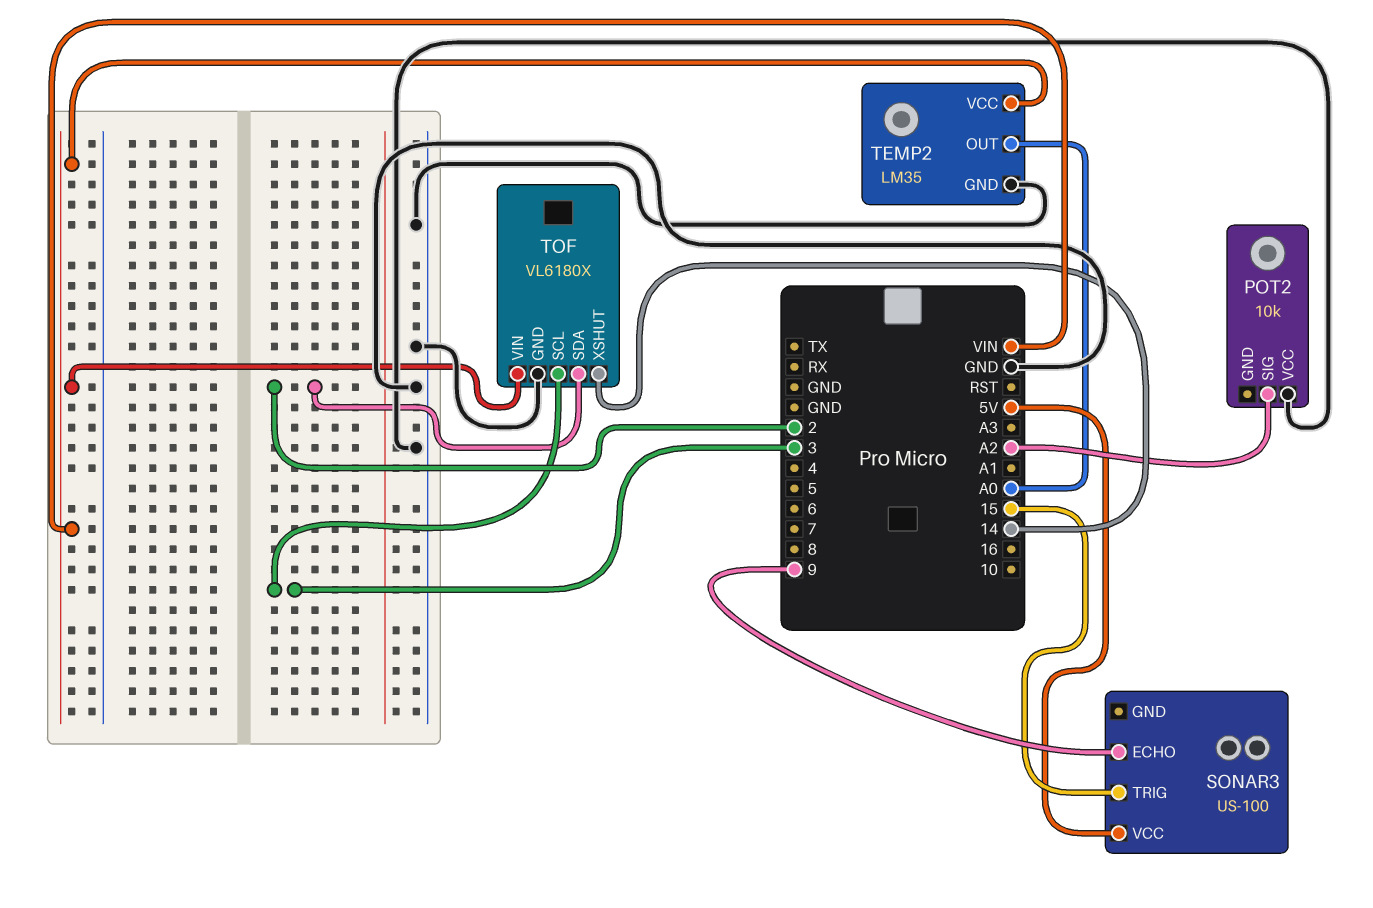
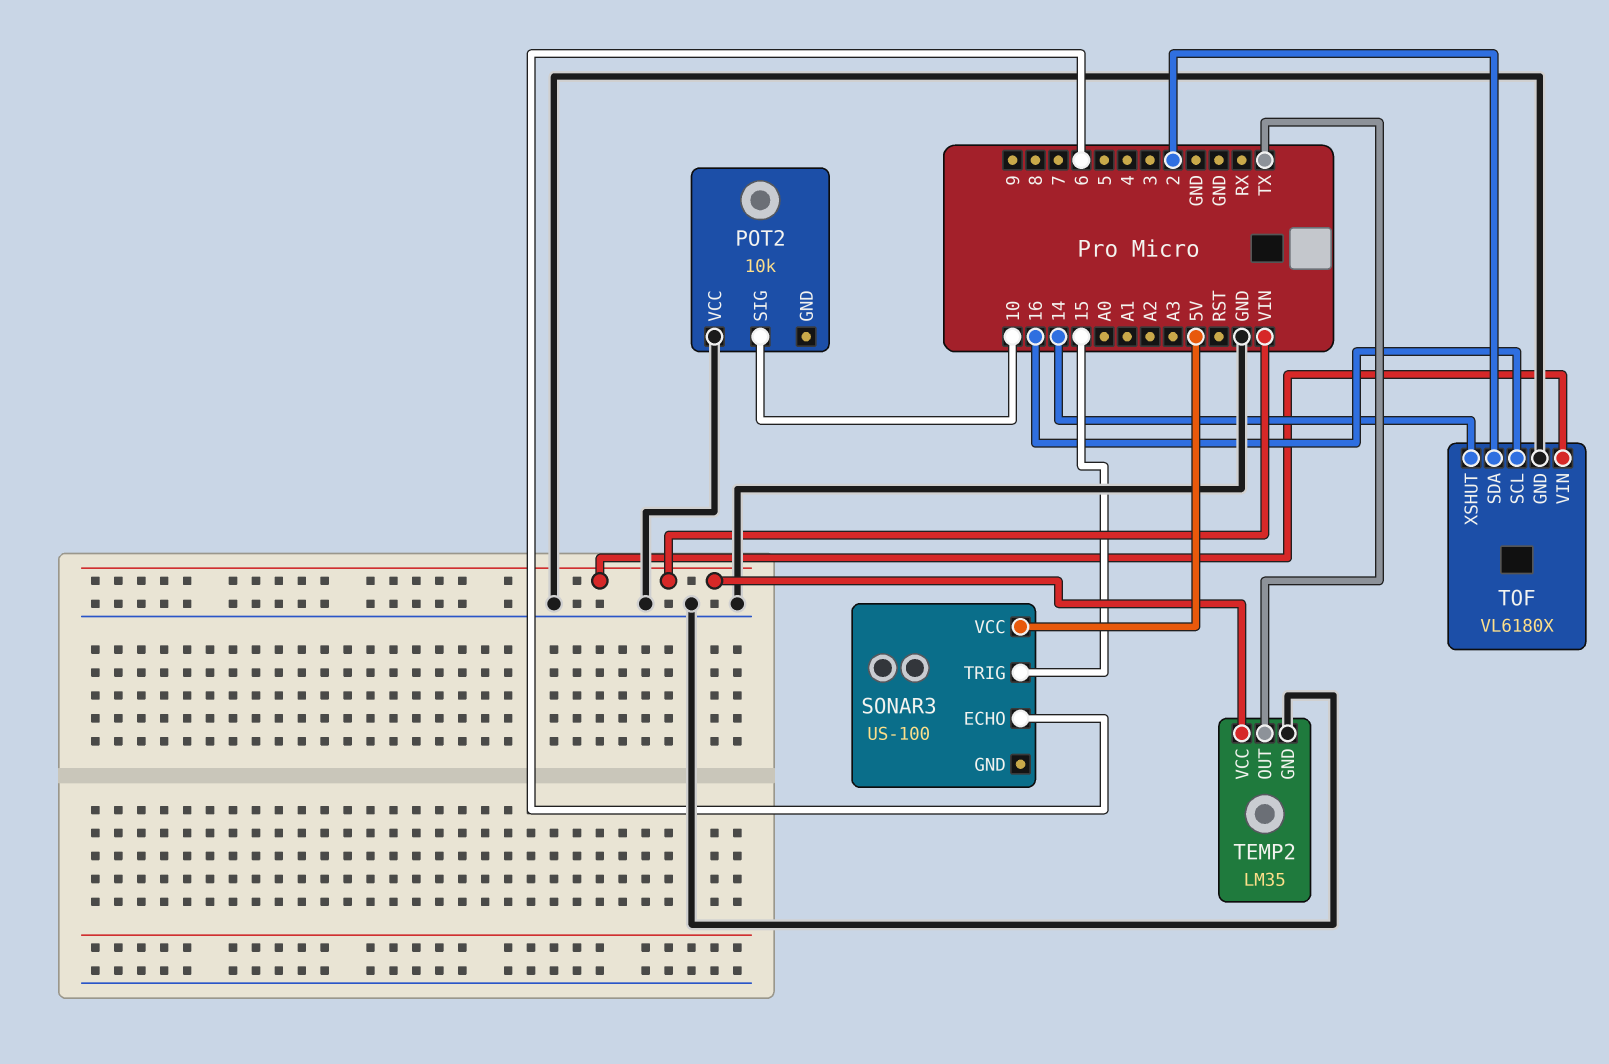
POT2 pin SIG: A2 -> 10
SONAR3 pin ECHO: 9 -> 6
TEMP2 pin OUT: A0 -> TX
TOF pin SCL: 3 -> 16

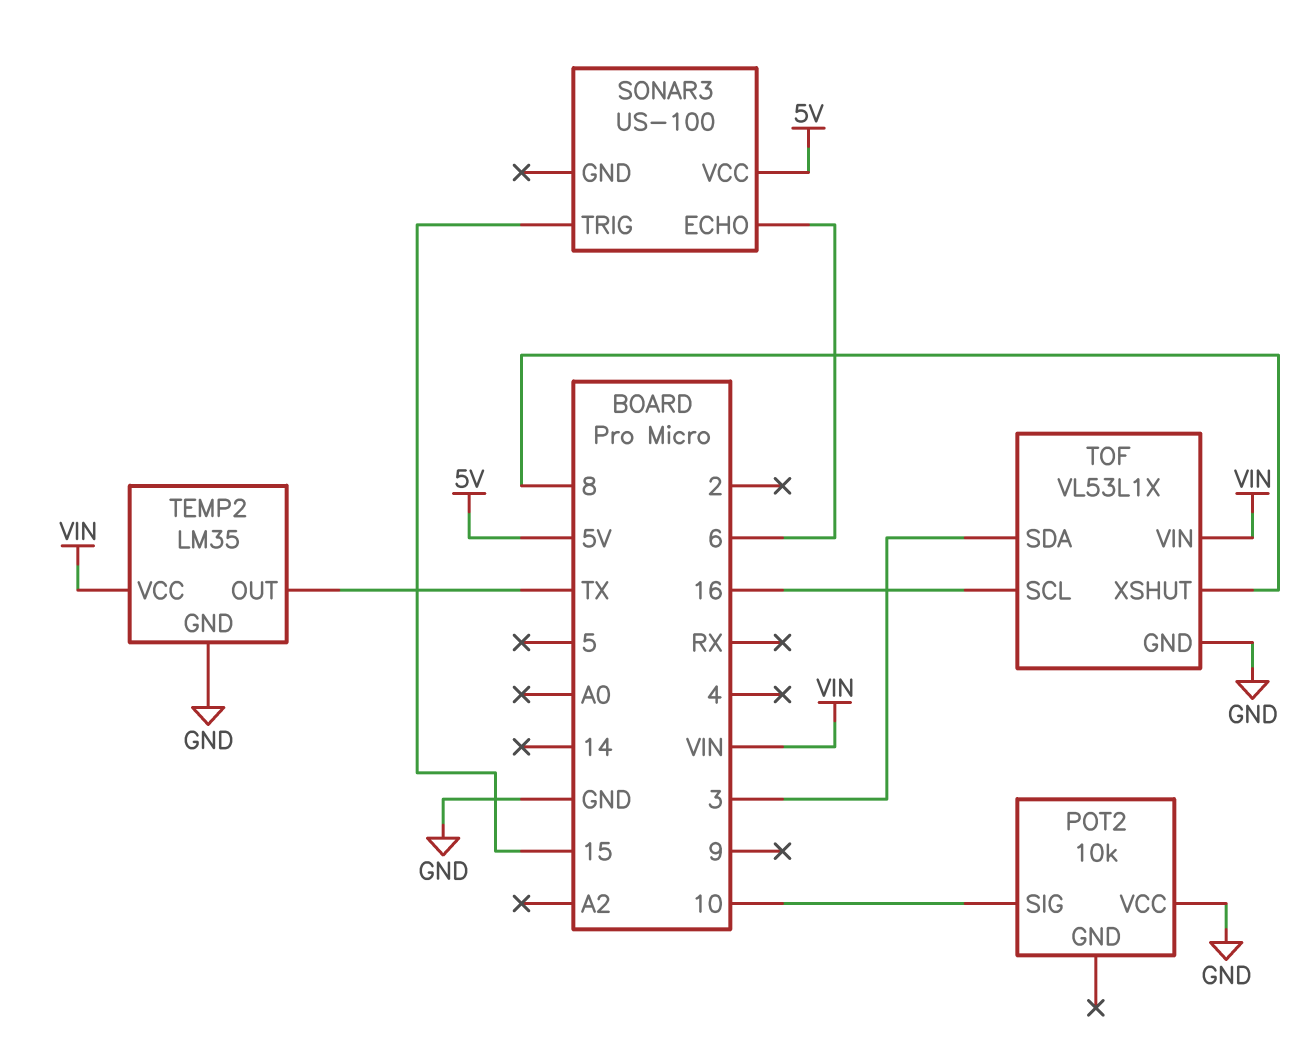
TOF: VL6180X -> VL53L1X
TOF pin SDA: 2 -> 3
TOF pin XSHUT: 14 -> 8

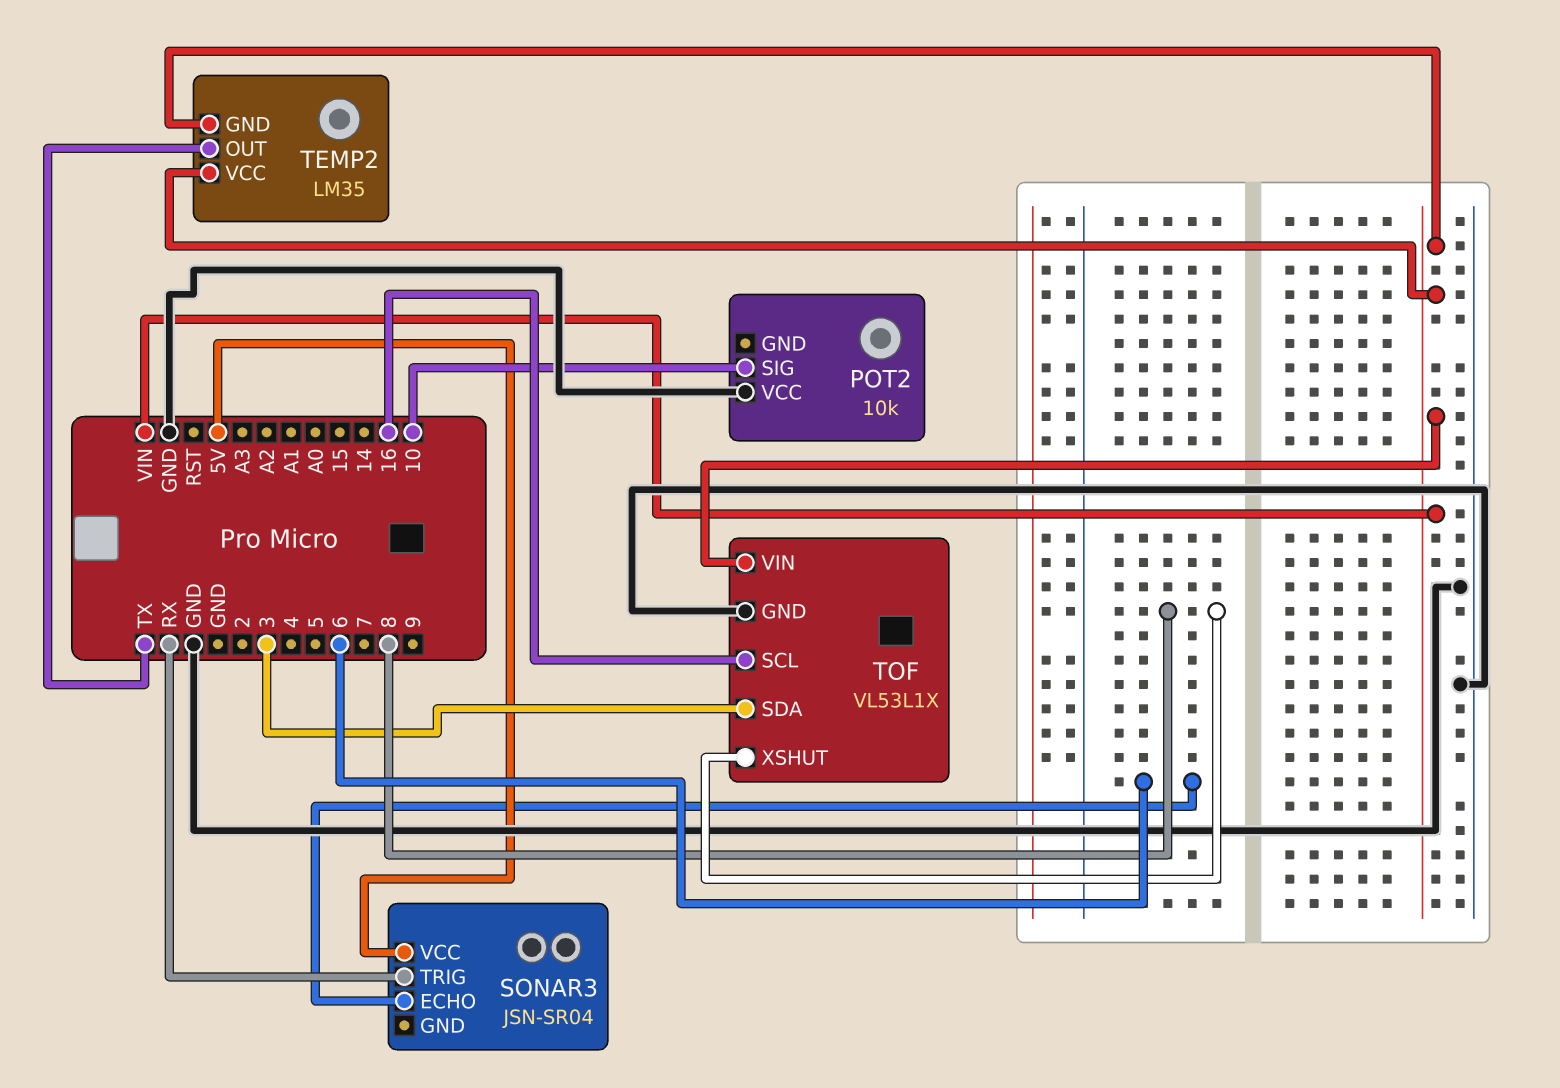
SONAR3: US-100 -> JSN-SR04
SONAR3 pin TRIG: 15 -> RX
TEMP2 pin GND: GND -> VIN

